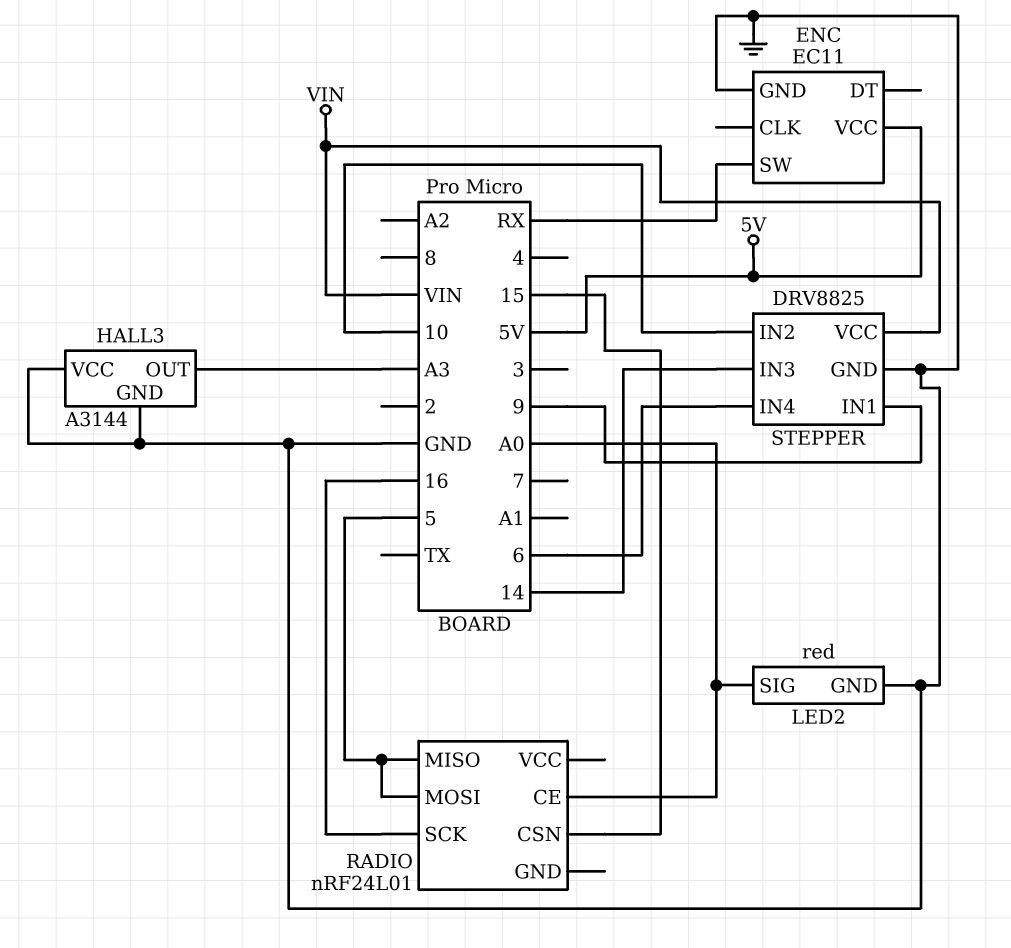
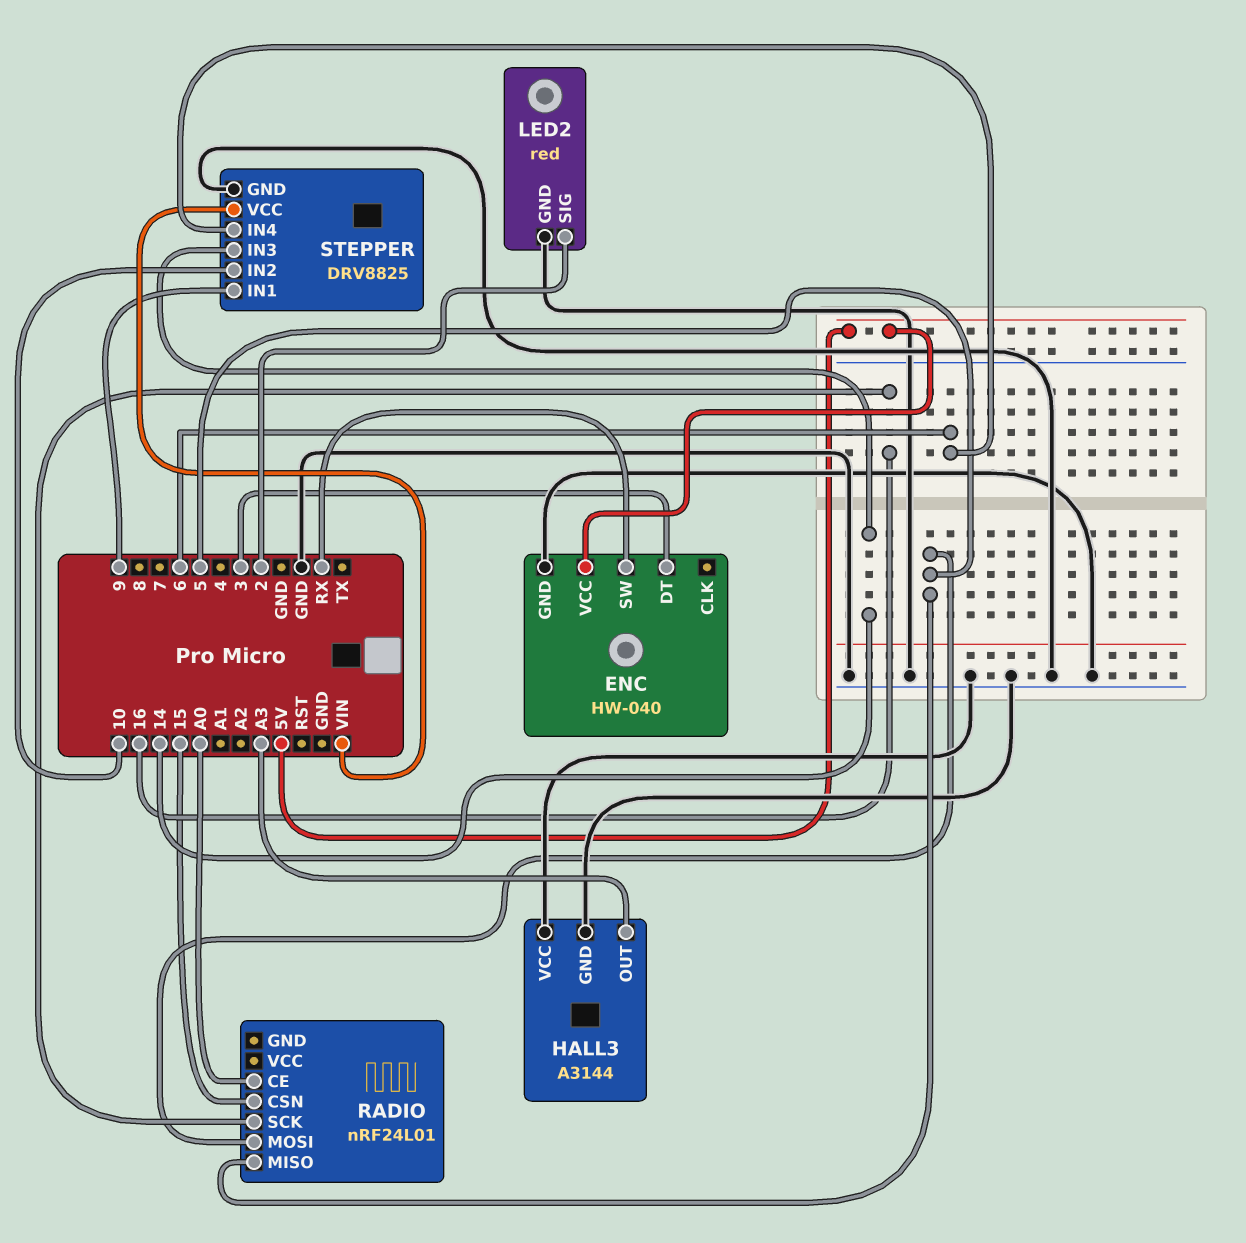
ENC: EC11 -> HW-040
ENC pin DT: none -> 3
LED2 pin SIG: A0 -> 2

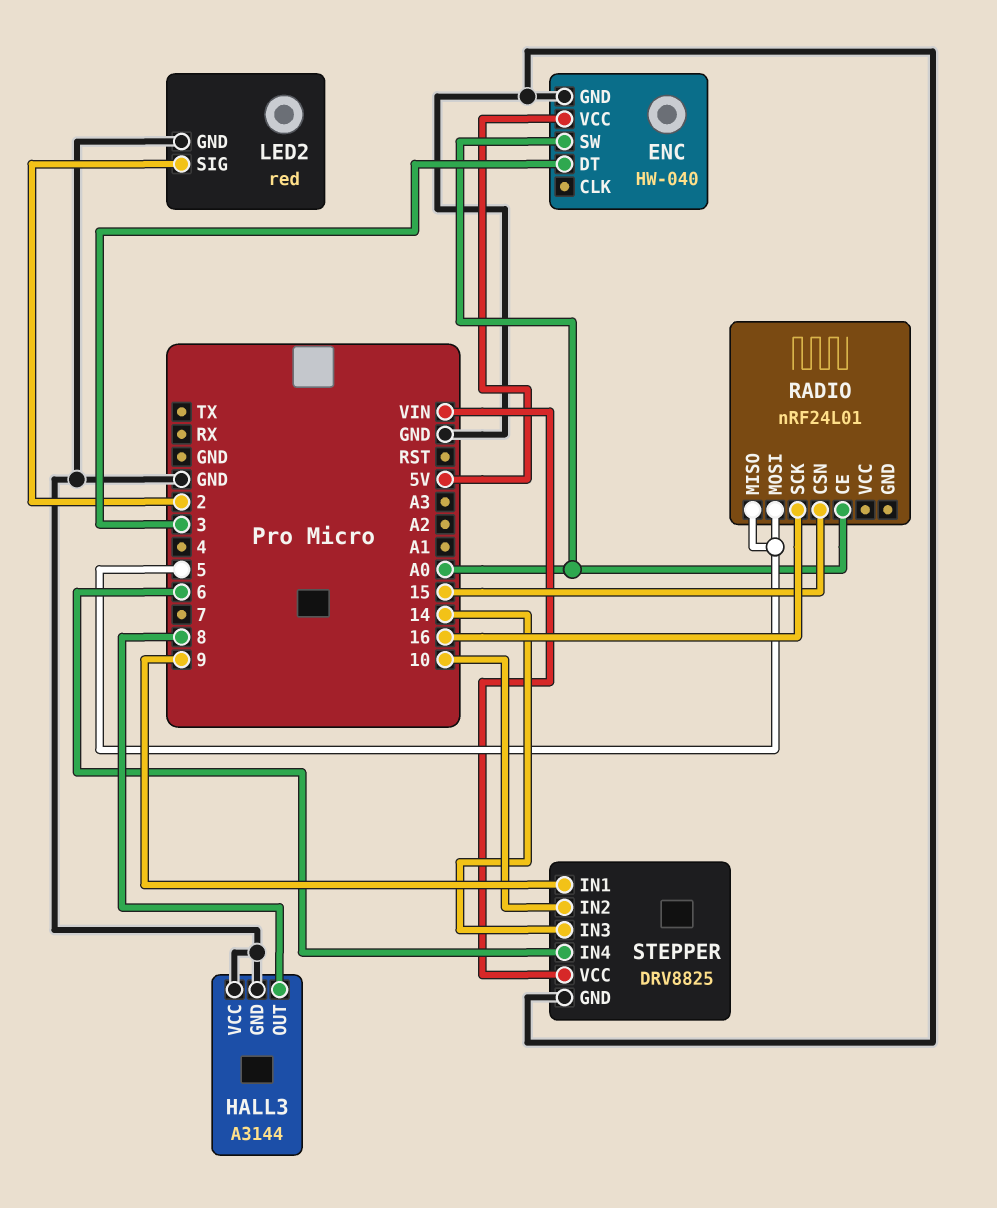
ENC pin SW: RX -> A0
HALL3 pin OUT: A3 -> 8

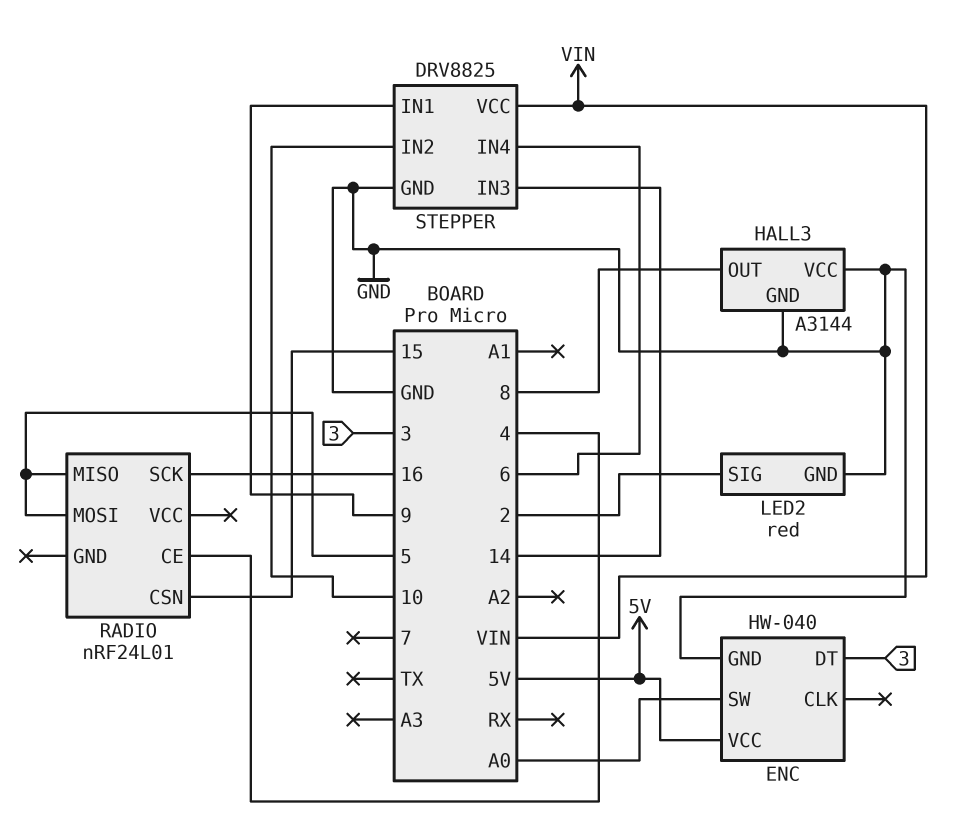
RADIO pin CE: A0 -> 4

